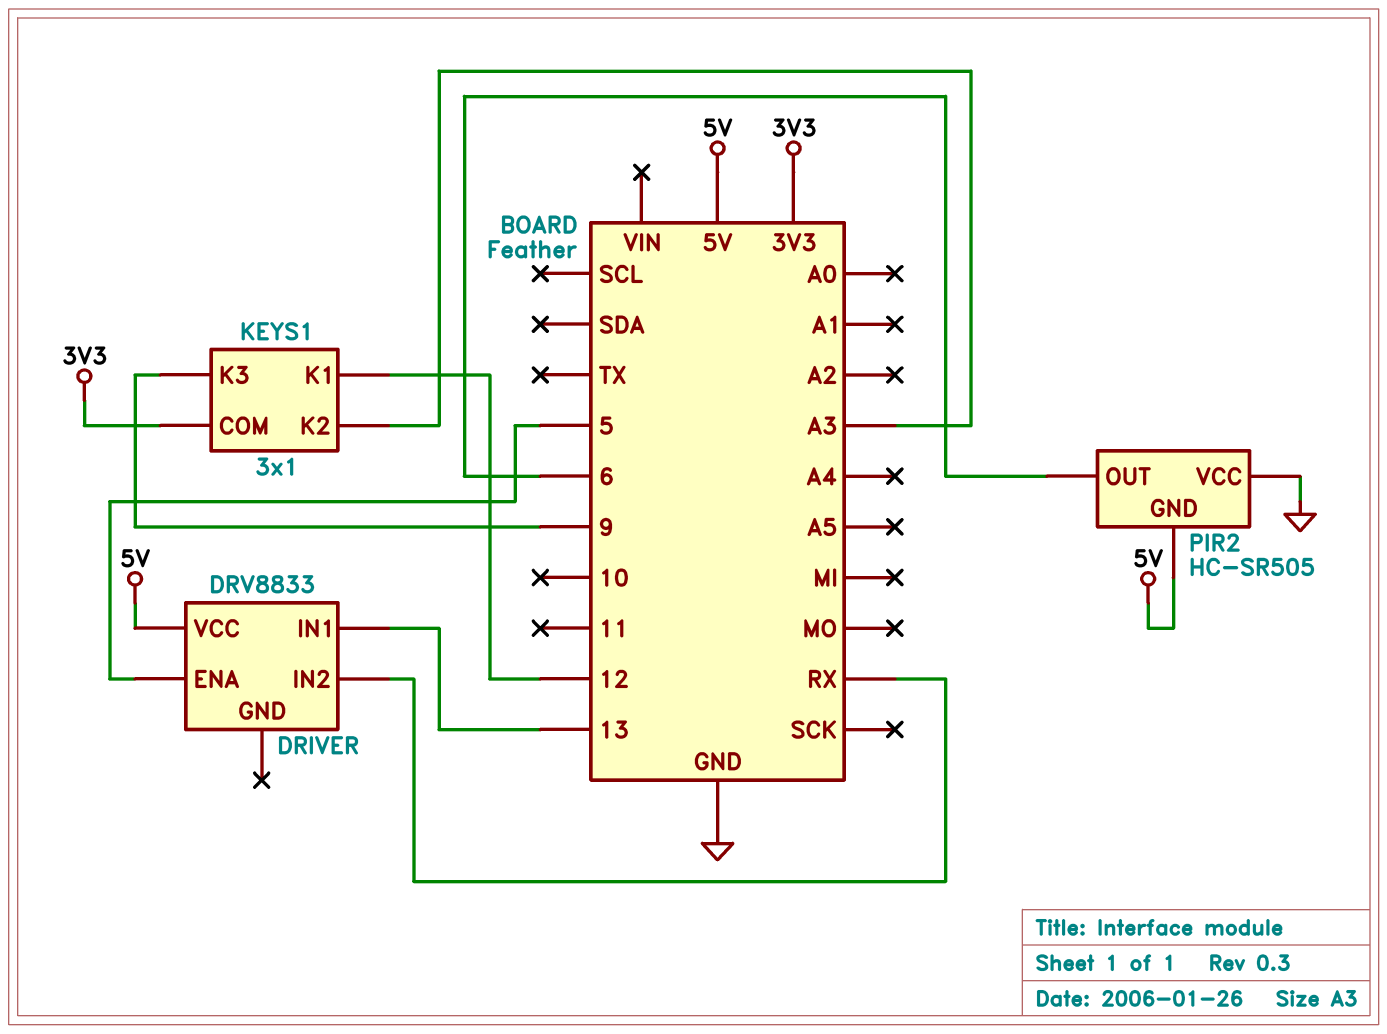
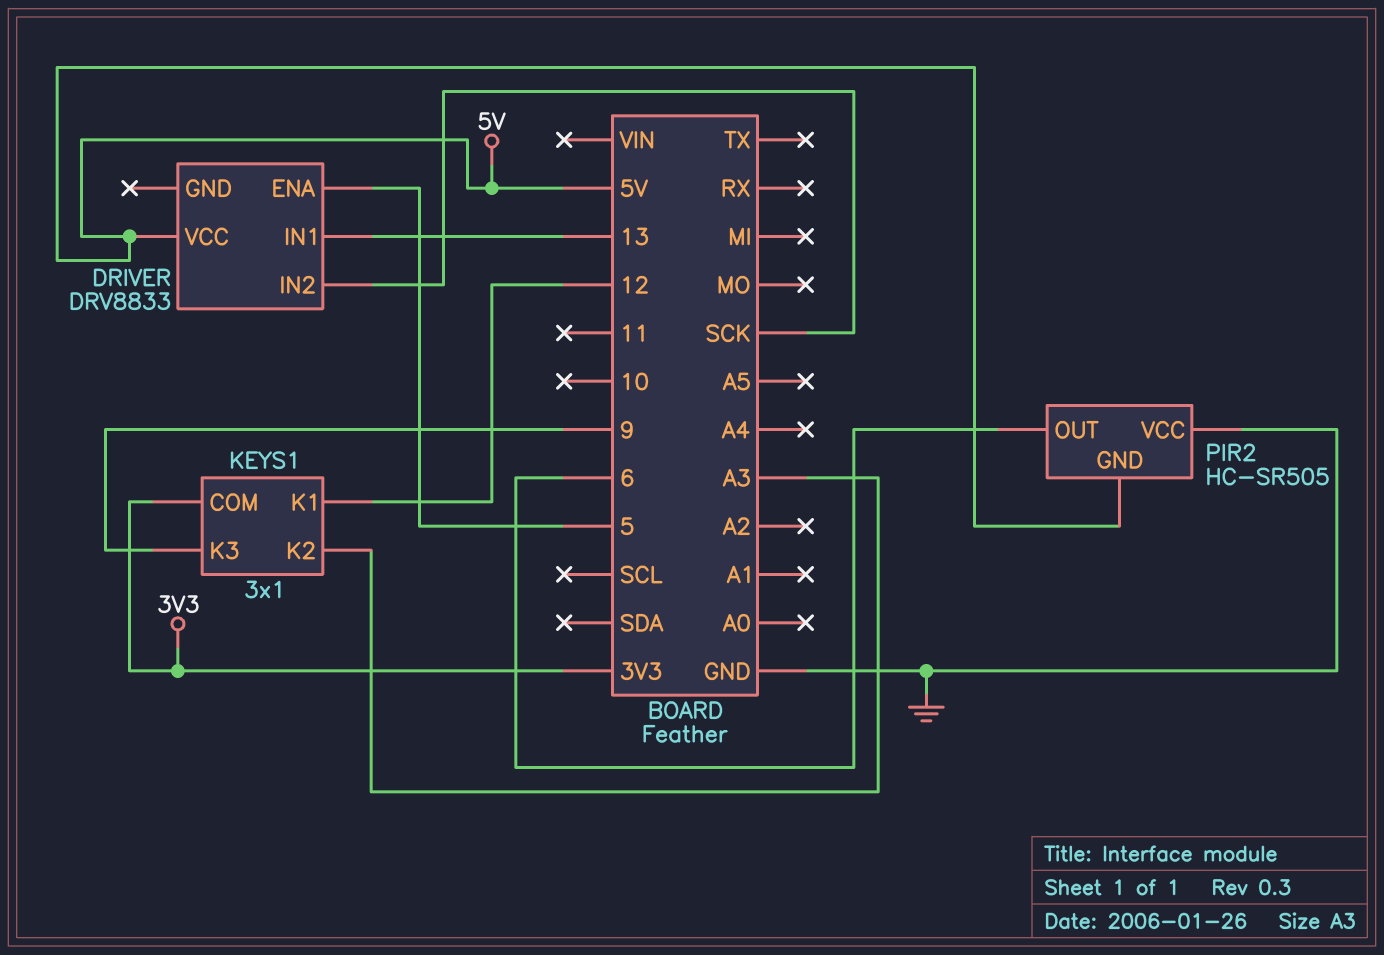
DRIVER pin IN2: RX -> SCK

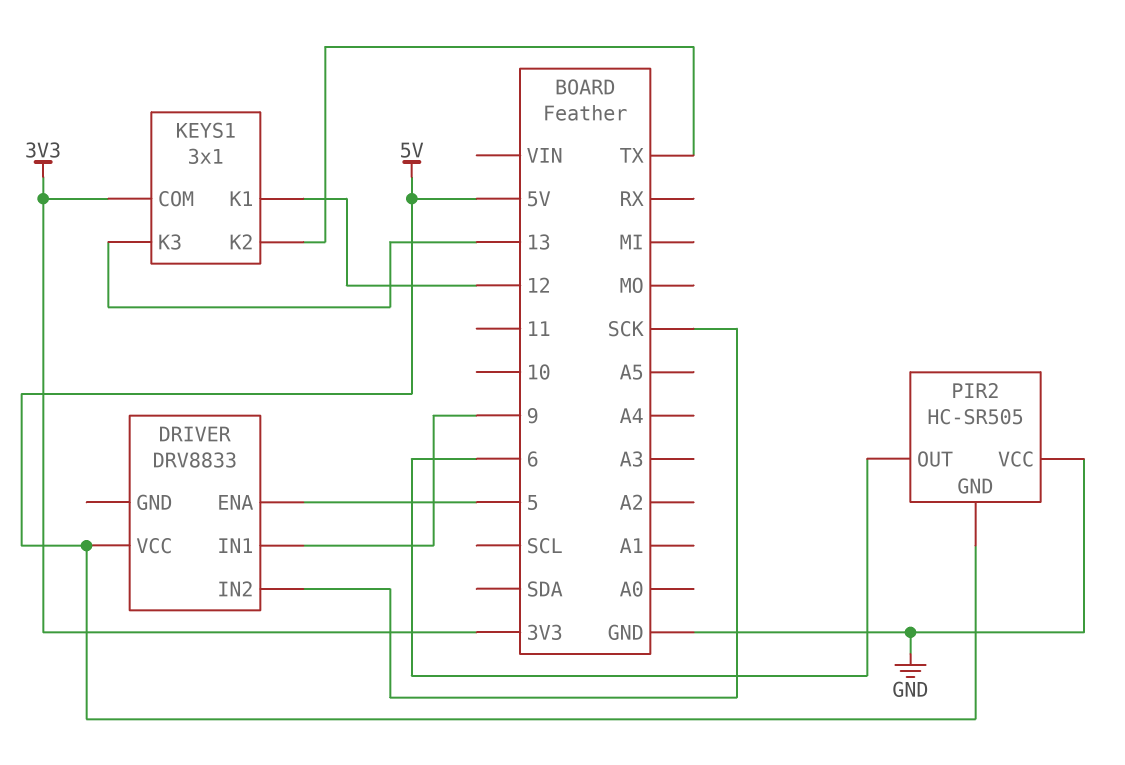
DRIVER pin IN1: 13 -> 9
KEYS1 pin K2: A3 -> TX
KEYS1 pin K3: 9 -> 13

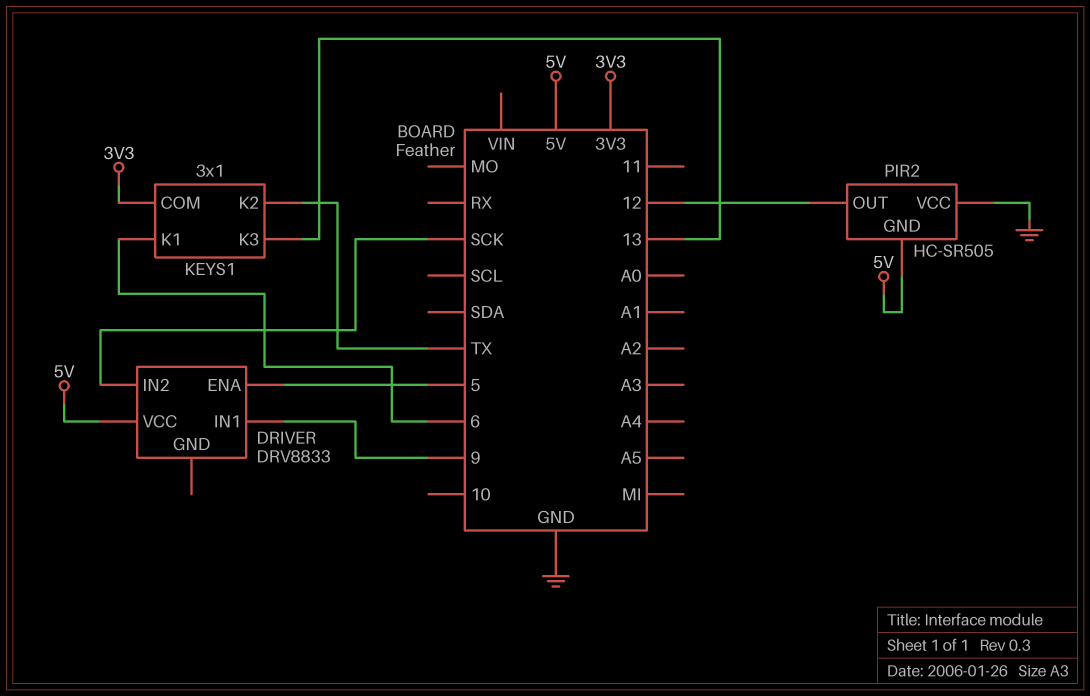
KEYS1 pin K1: 12 -> 6
PIR2 pin OUT: 6 -> 12

